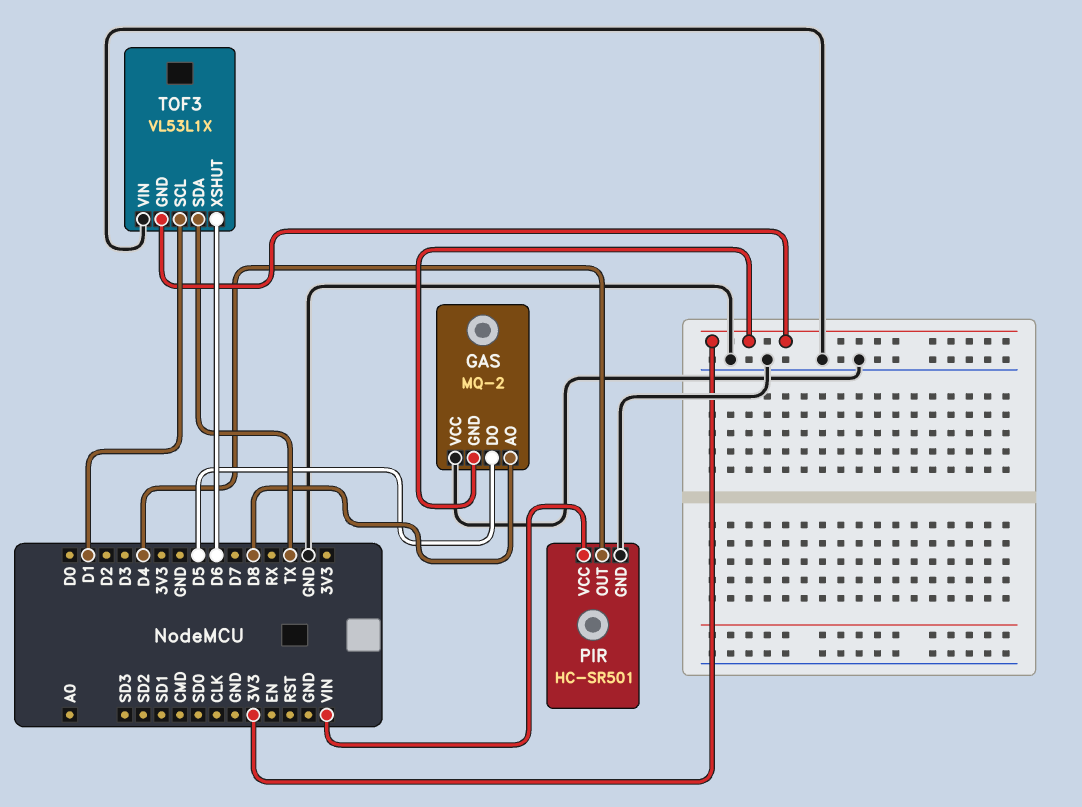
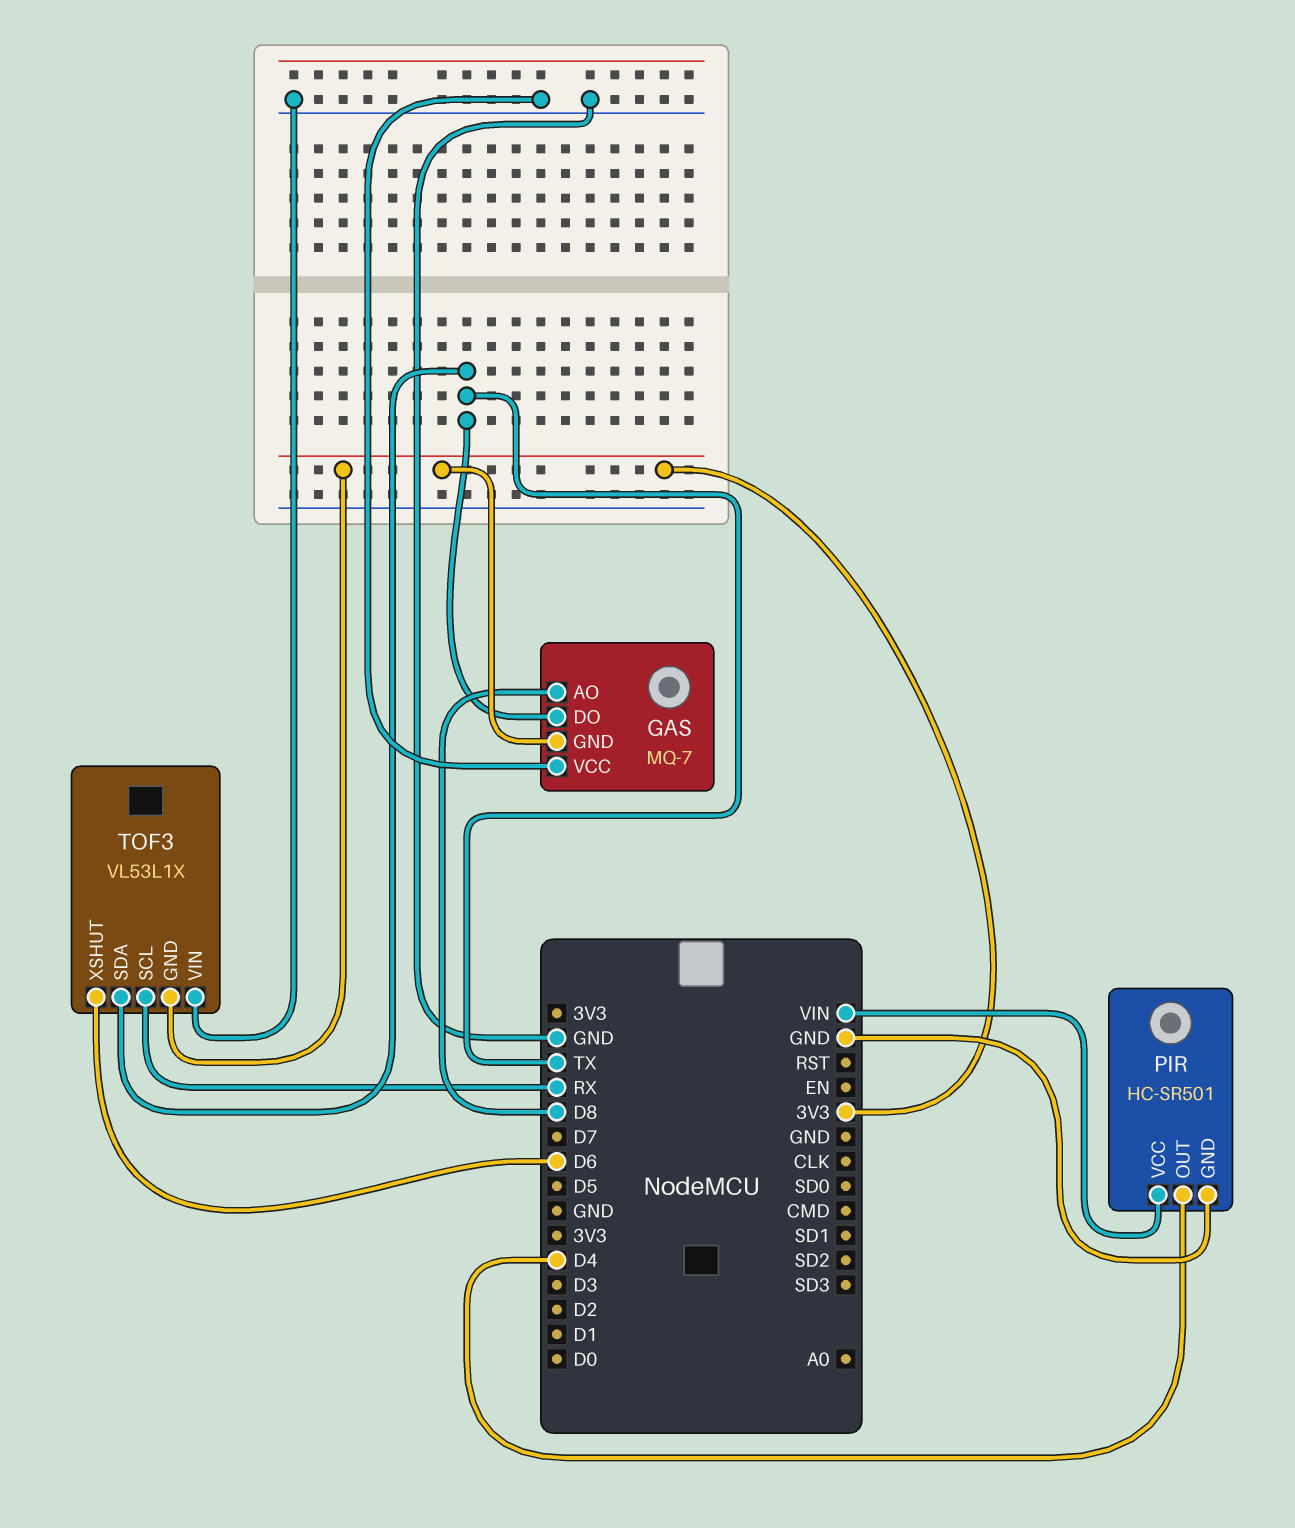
GAS: MQ-2 -> MQ-7
GAS pin DO: D5 -> TX
TOF3 pin SCL: D1 -> RX

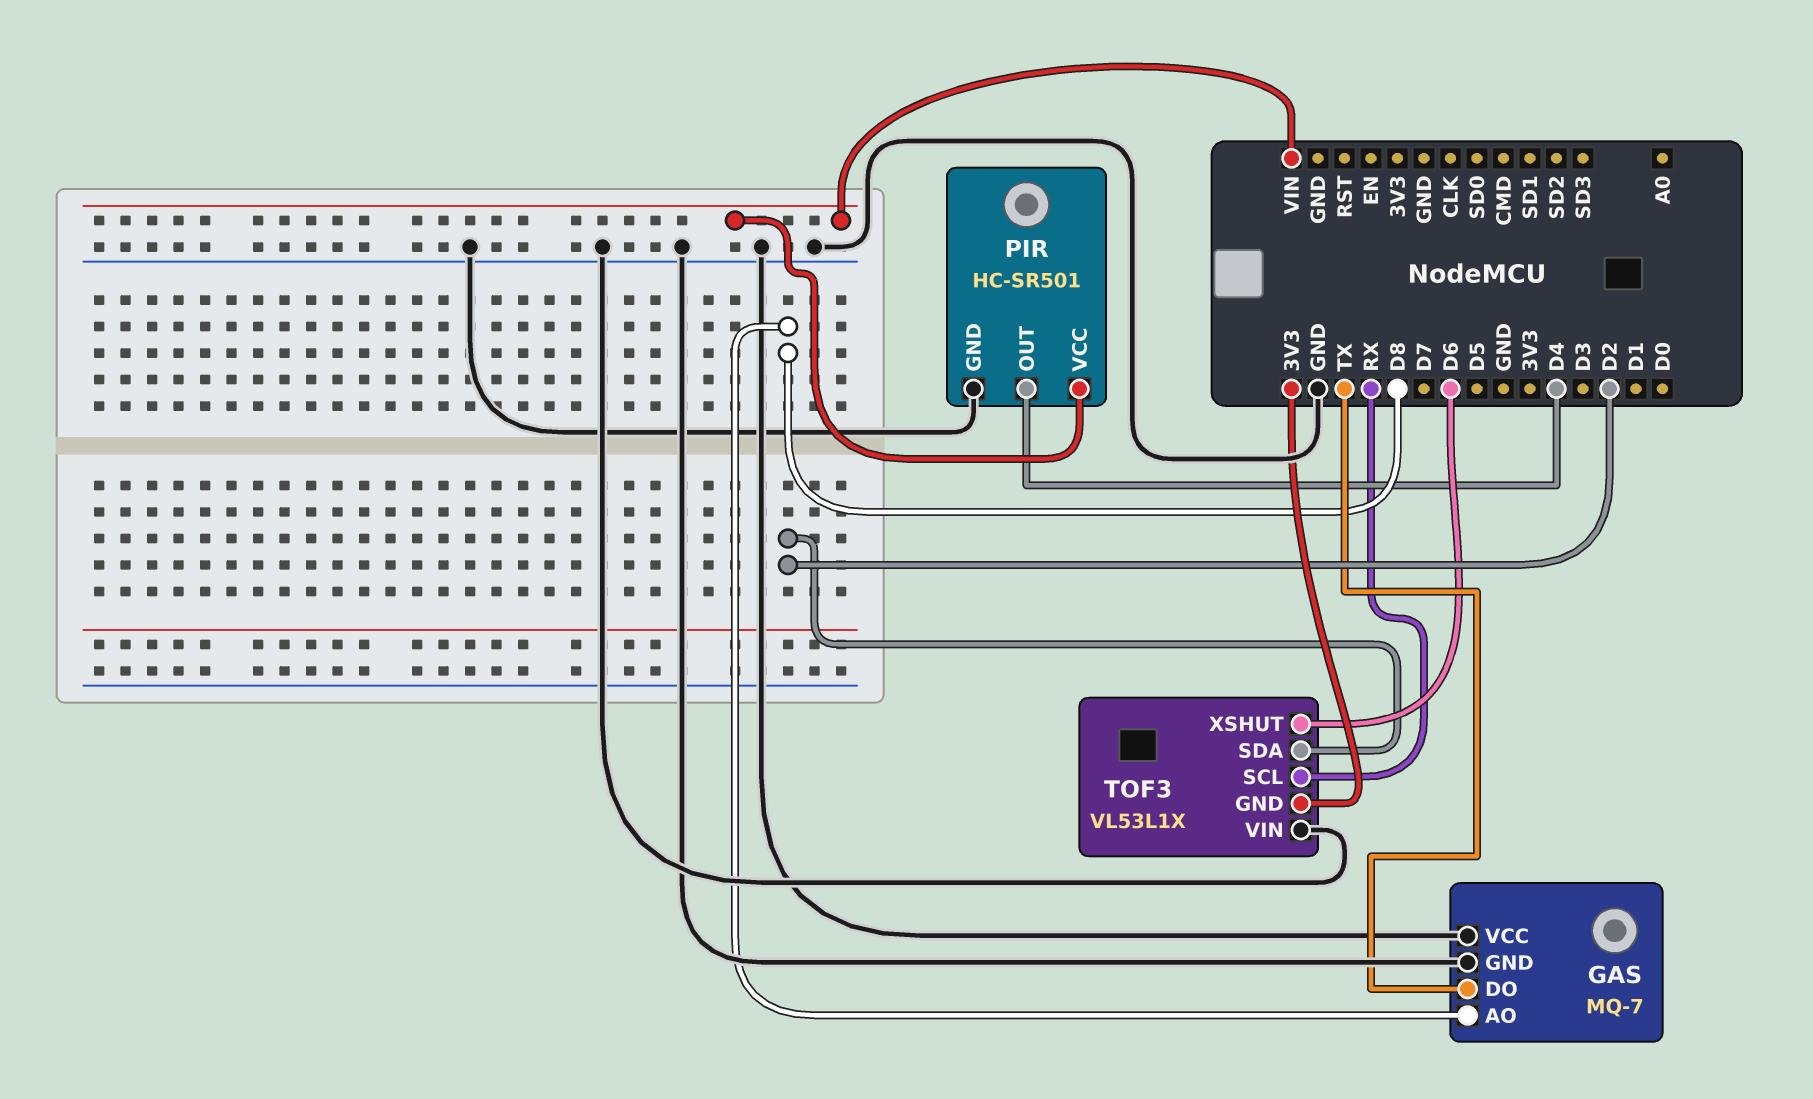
GAS pin GND: 3V3 -> GND
TOF3 pin SDA: TX -> D2

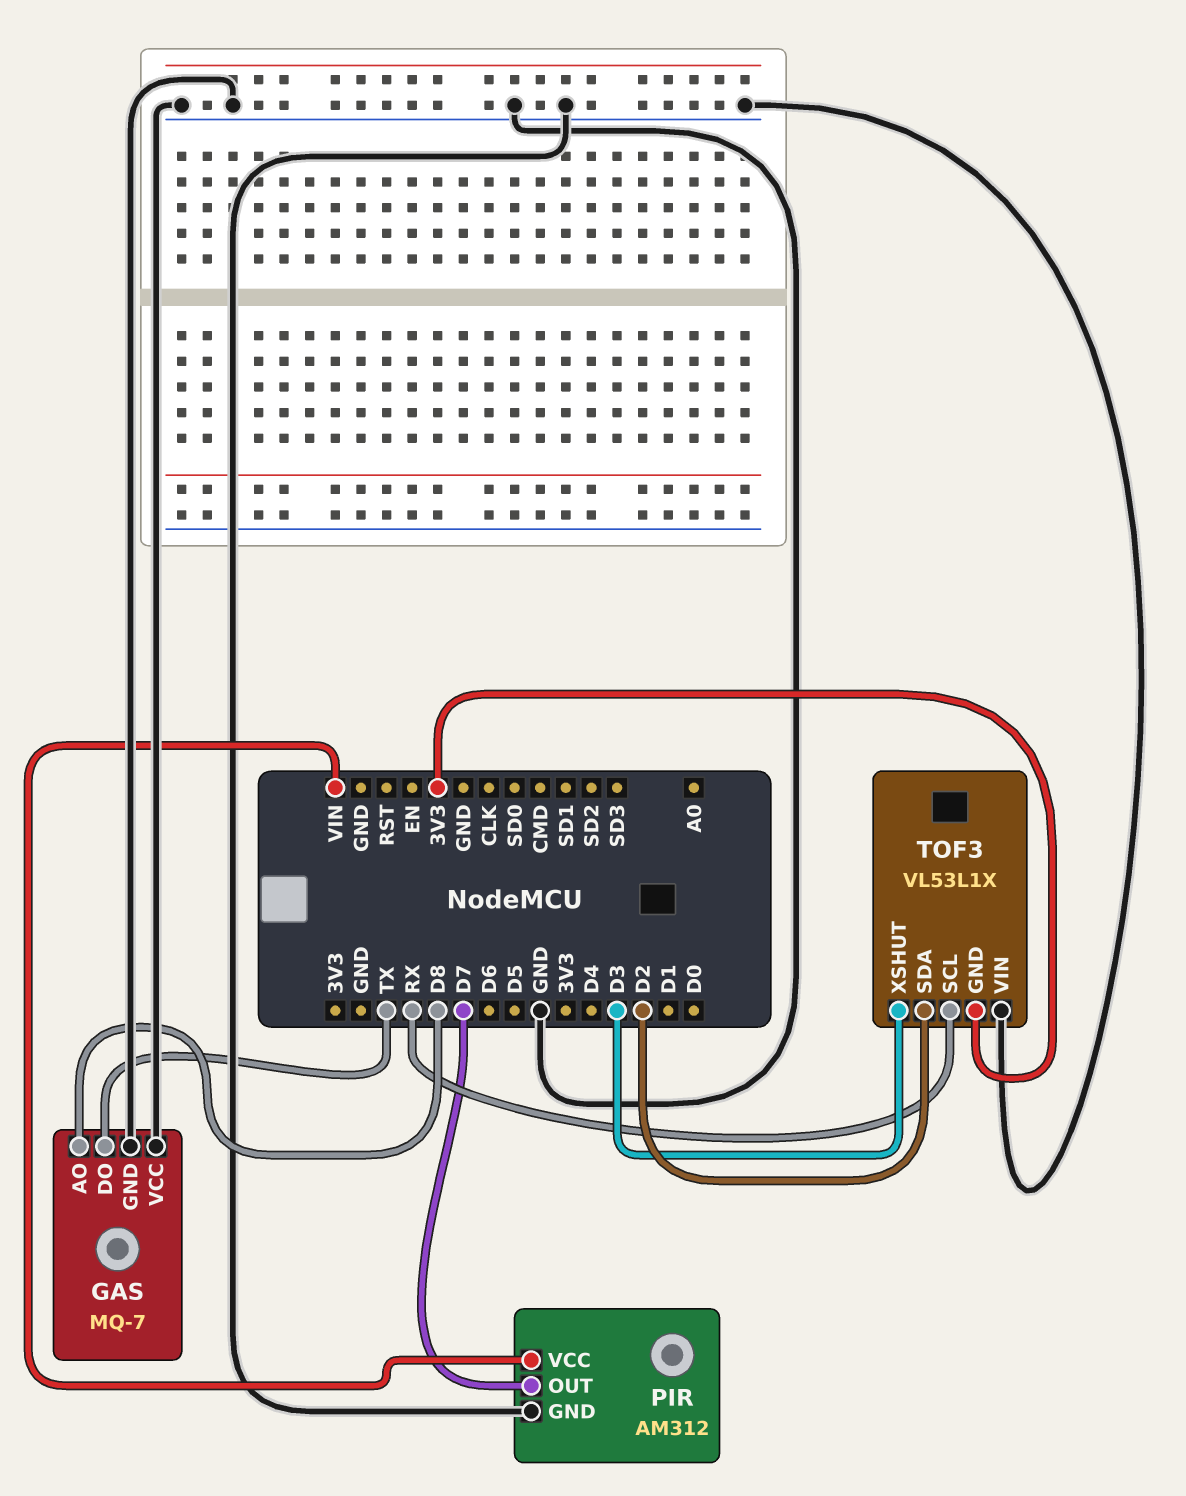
PIR: HC-SR501 -> AM312
PIR pin OUT: D4 -> D7
TOF3 pin XSHUT: D6 -> D3

